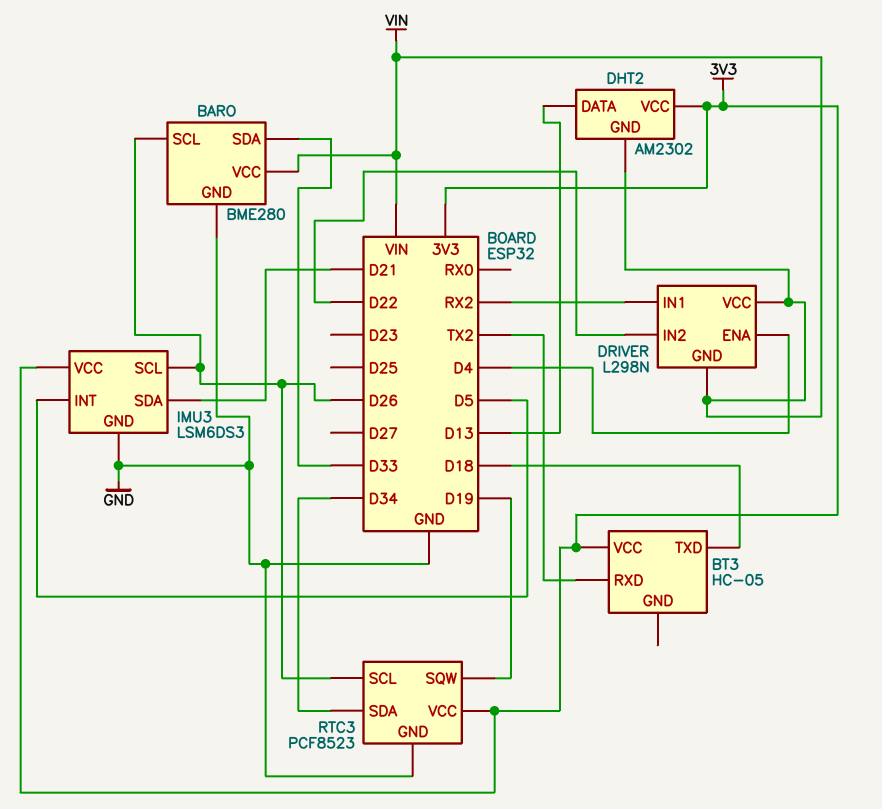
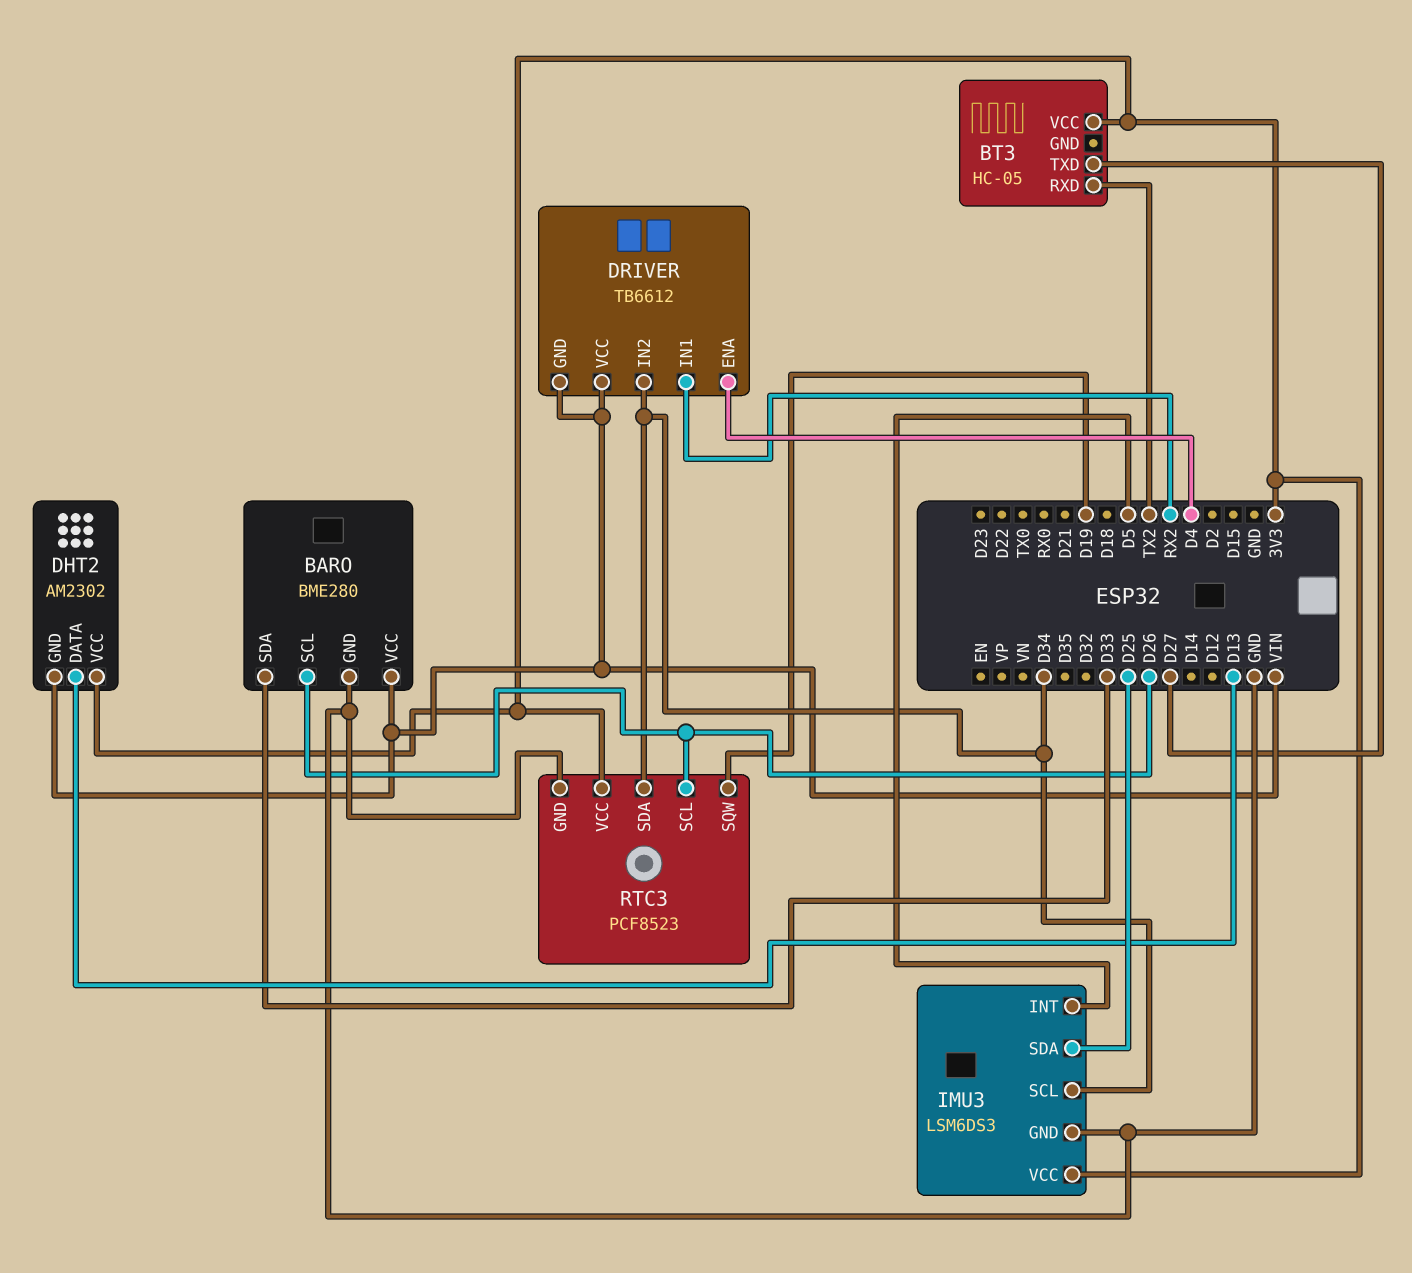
BT3 pin TXD: D18 -> D27
DRIVER: L298N -> TB6612
DRIVER pin IN2: D22 -> D34
IMU3 pin SCL: D26 -> D34
IMU3 pin SDA: D21 -> D25

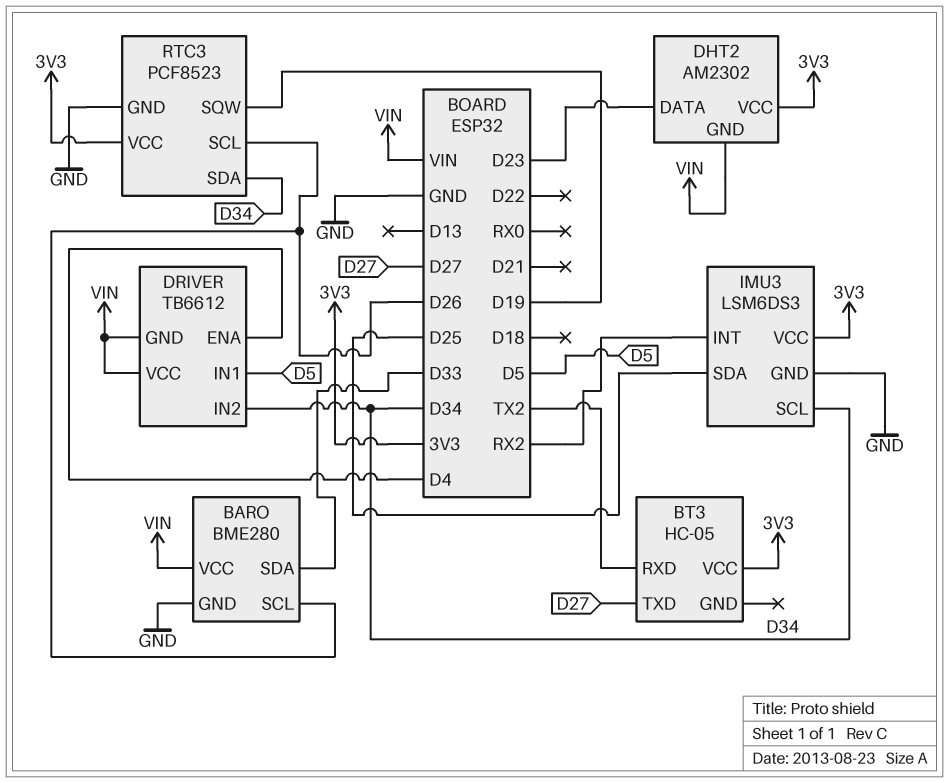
DHT2 pin DATA: D13 -> D23
DRIVER pin IN1: RX2 -> D5
IMU3 pin INT: D5 -> RX2

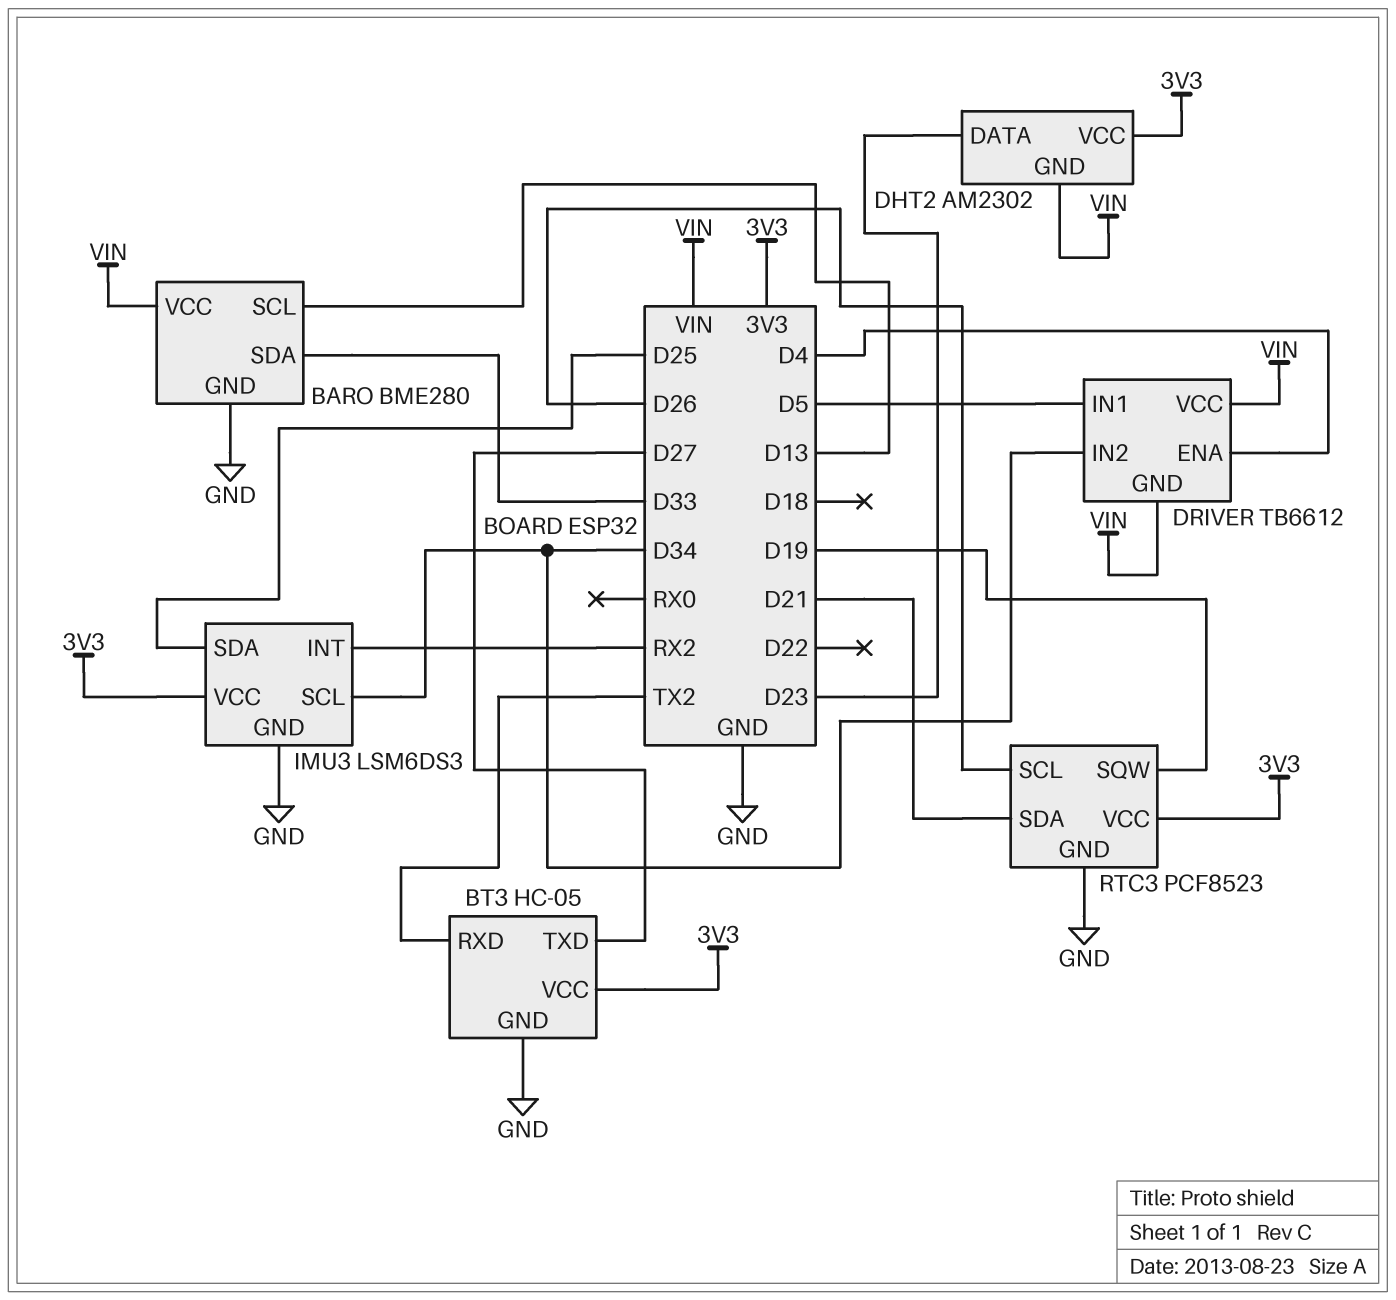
BARO pin SCL: D26 -> D13
BT3 pin GND: none -> GND
RTC3 pin SDA: D34 -> D21

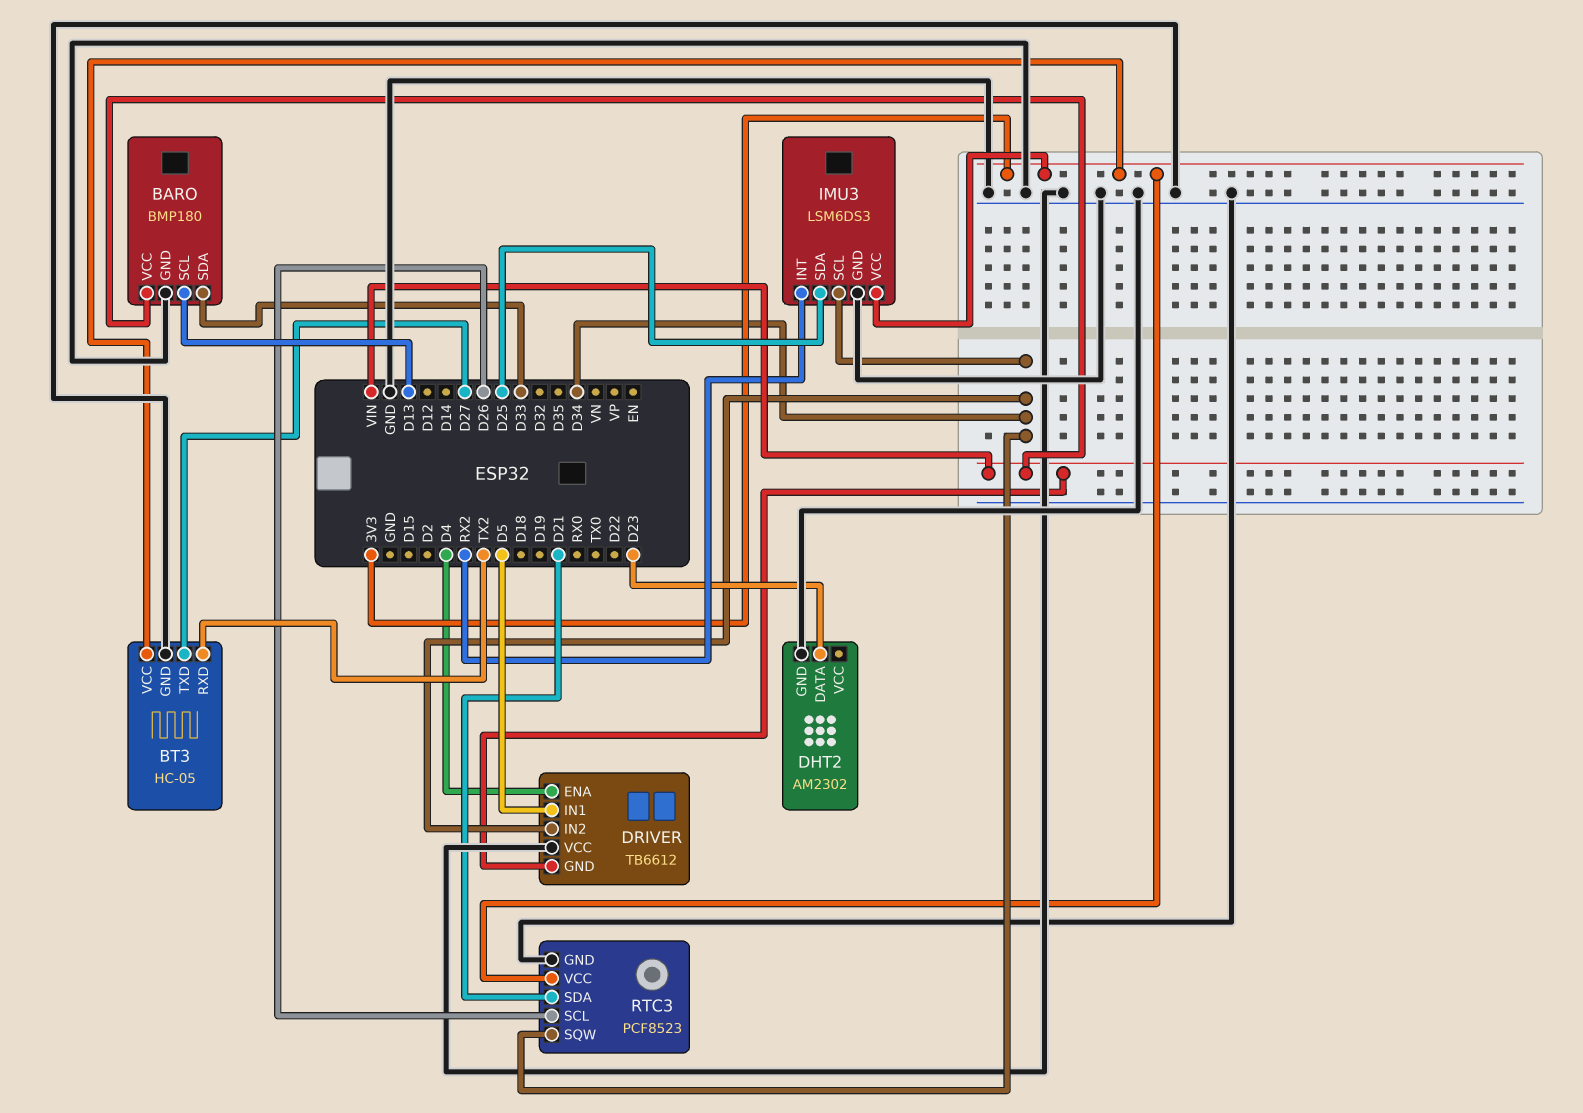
BARO: BME280 -> BMP180
DHT2 pin GND: VIN -> GND
DHT2 pin VCC: 3V3 -> none
DRIVER pin VCC: VIN -> GND
RTC3 pin SQW: D19 -> D34

